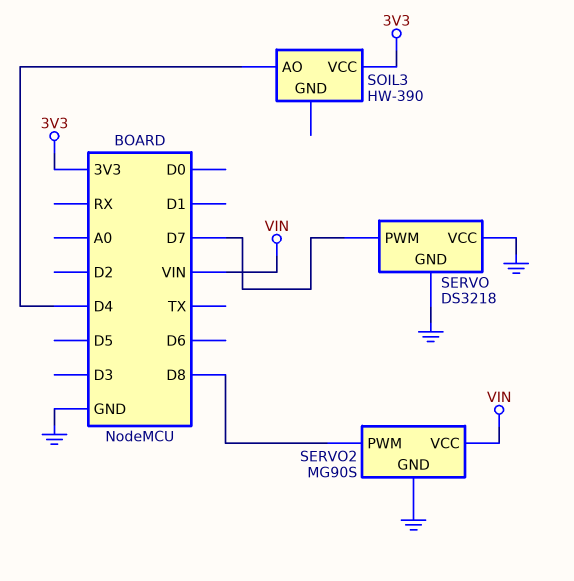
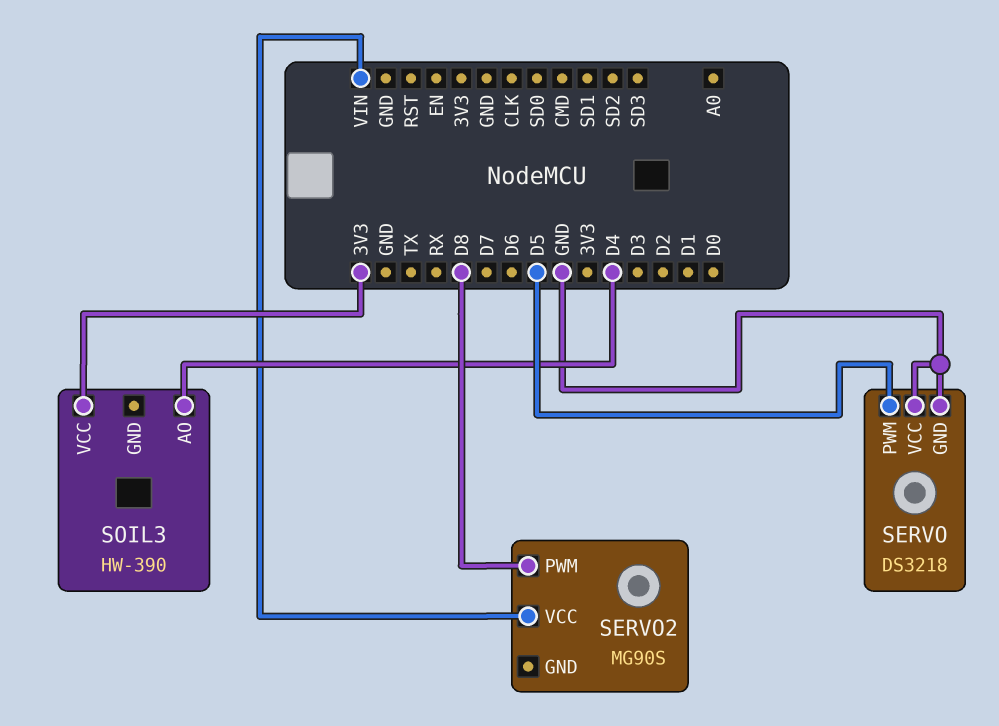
SERVO pin PWM: D7 -> D5
SERVO2 pin GND: GND -> none

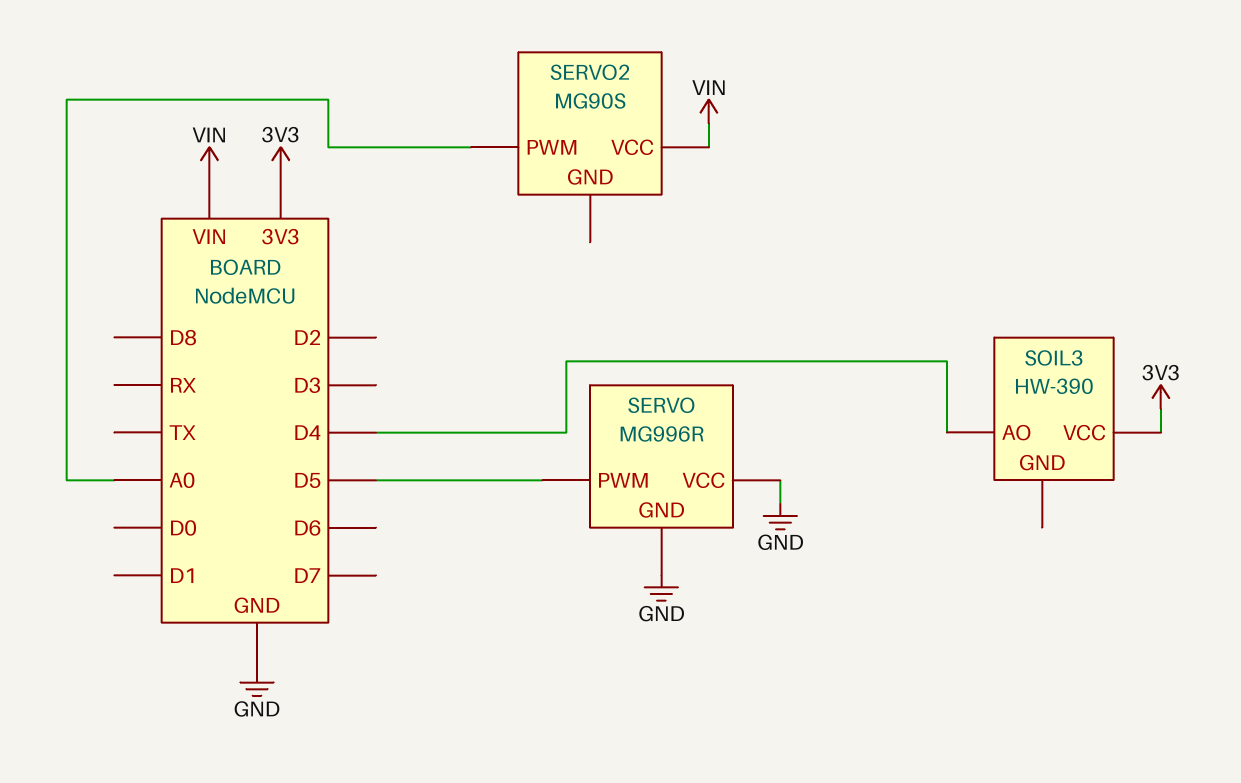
SERVO: DS3218 -> MG996R
SERVO2 pin PWM: D8 -> A0

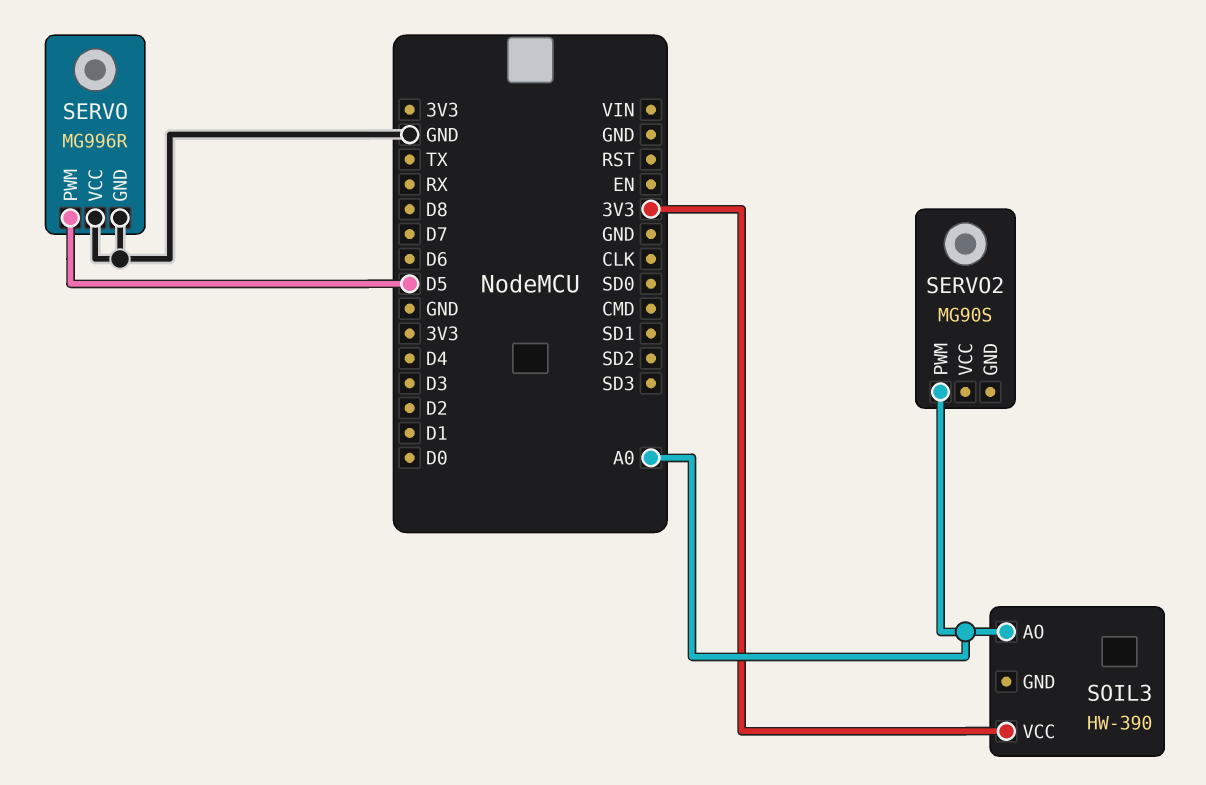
SERVO2 pin VCC: VIN -> none
SOIL3 pin AO: D4 -> A0

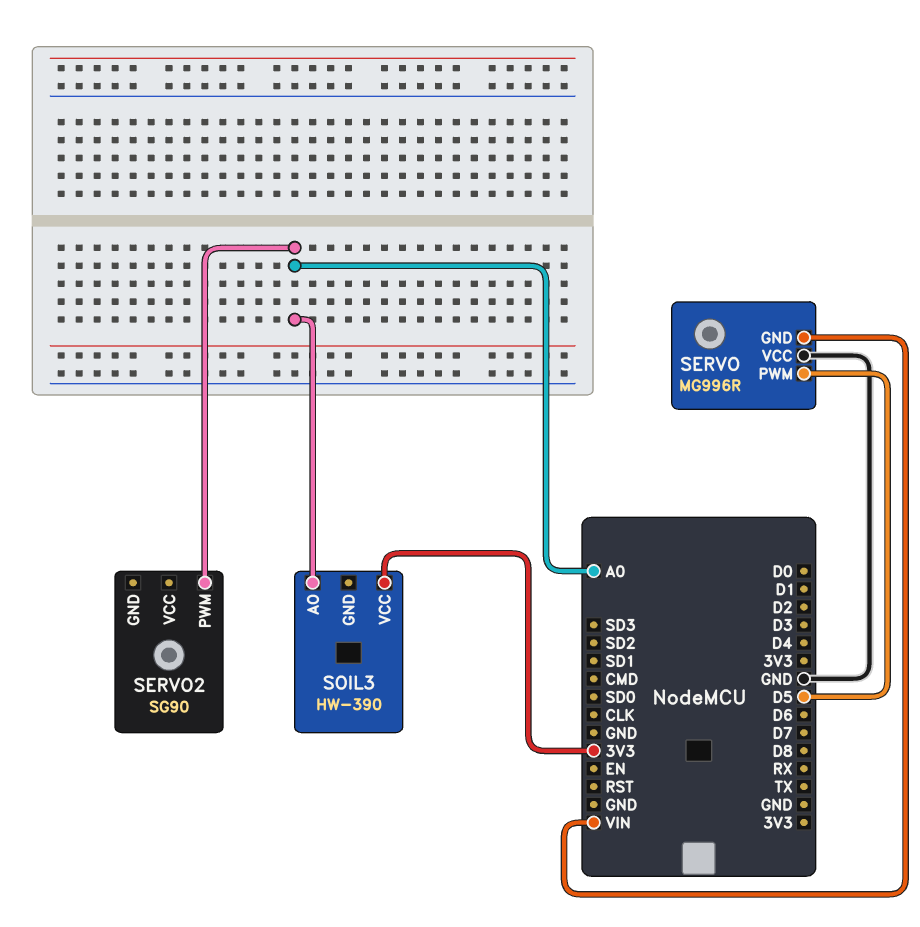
SERVO pin GND: GND -> VIN
SERVO2: MG90S -> SG90

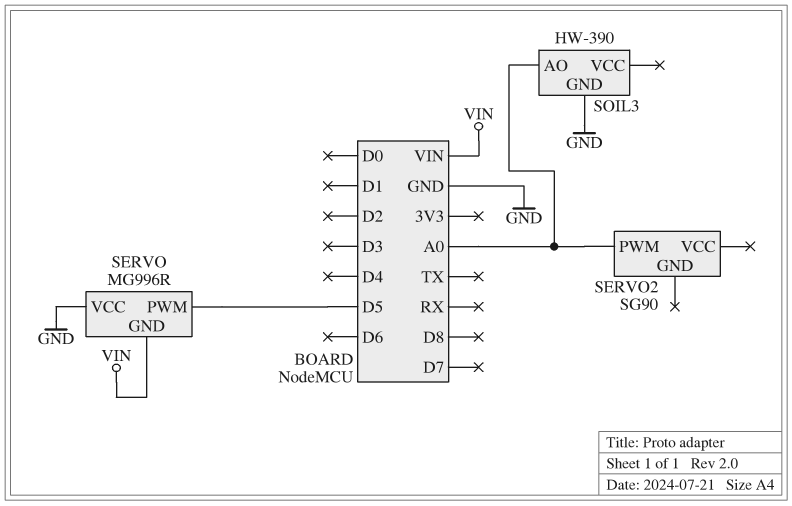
SOIL3 pin GND: none -> GND
SOIL3 pin VCC: 3V3 -> none

